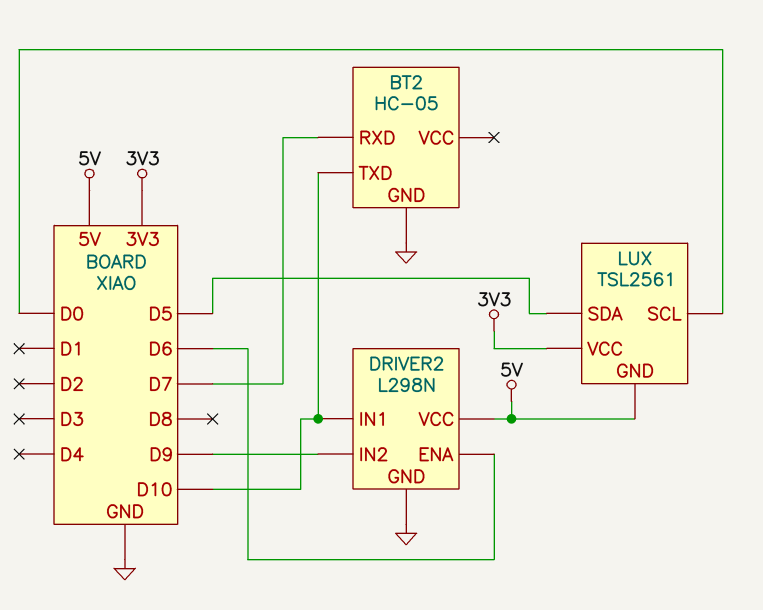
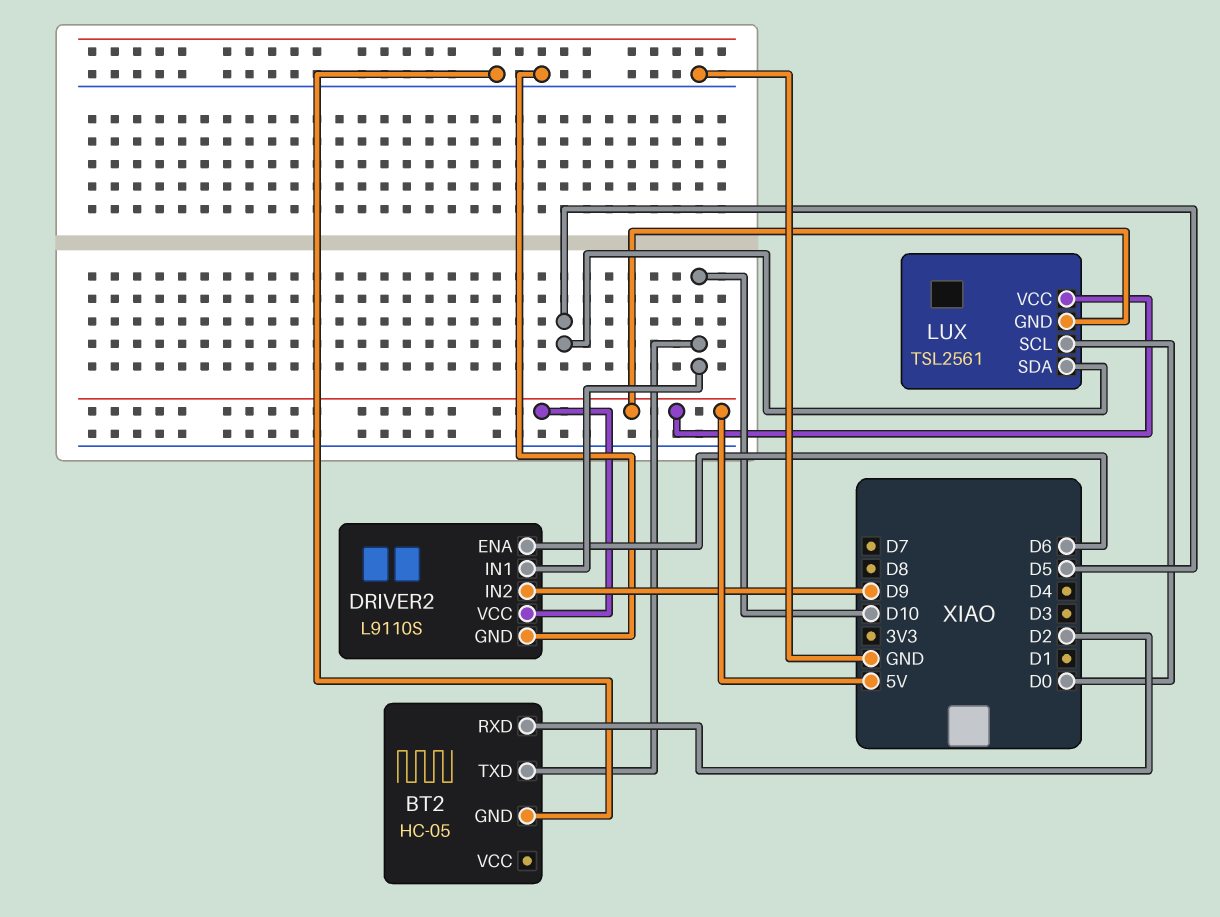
BT2 pin RXD: D7 -> D2
DRIVER2: L298N -> L9110S
LUX pin VCC: 3V3 -> 5V

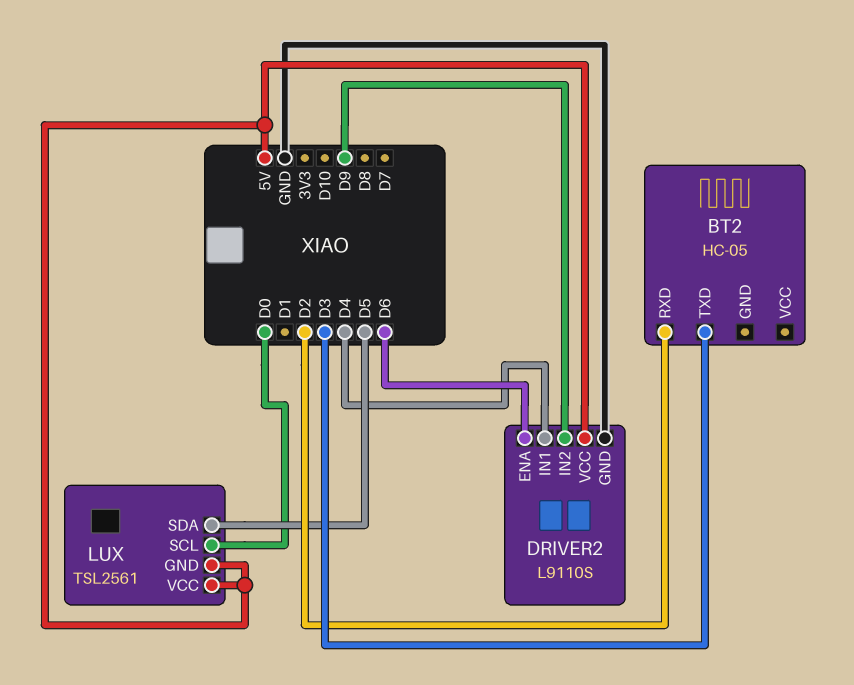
BT2 pin GND: GND -> none
BT2 pin TXD: D10 -> D3
DRIVER2 pin IN1: D10 -> D4

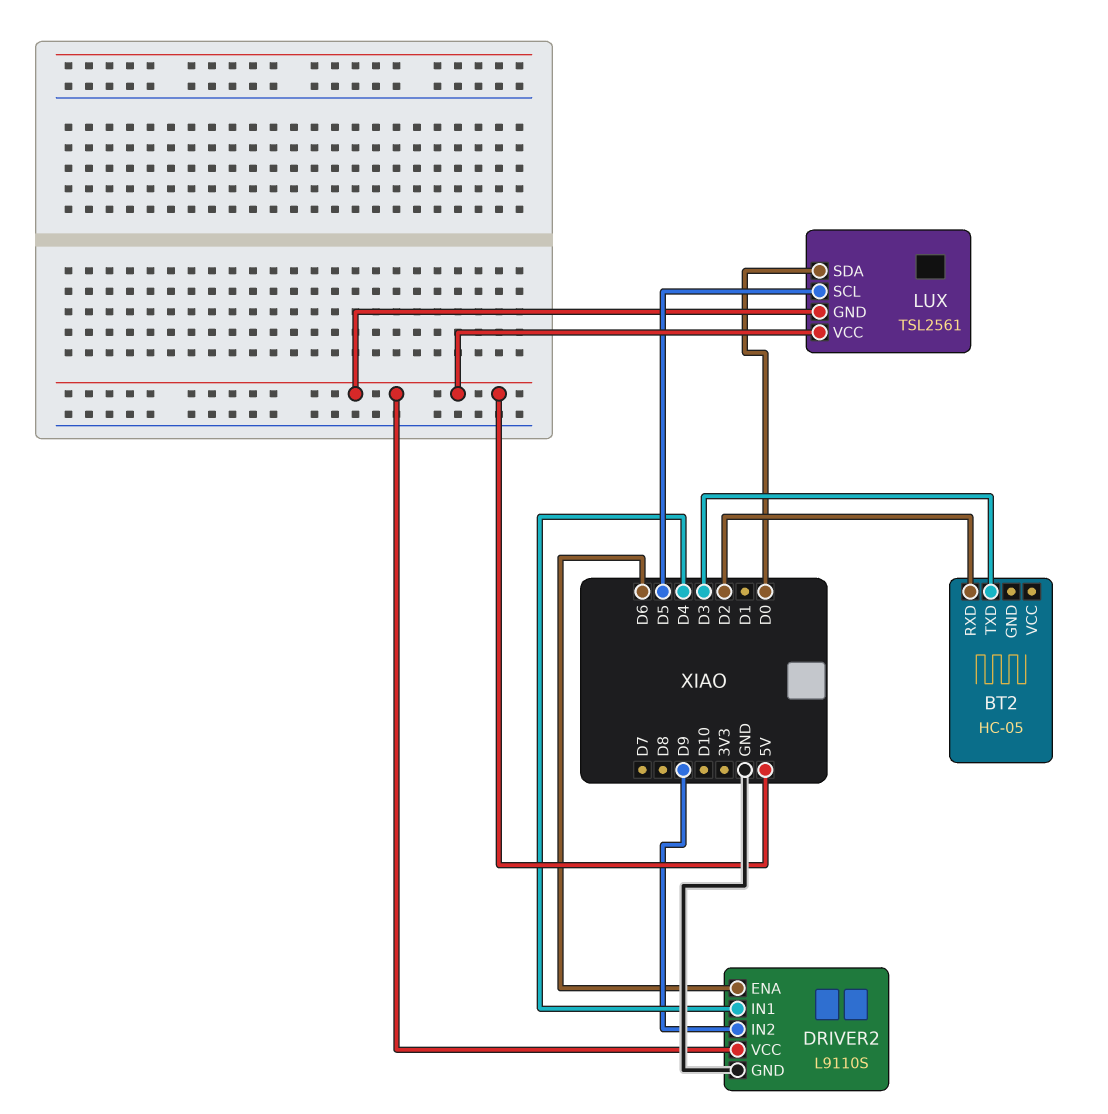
LUX pin SCL: D0 -> D5
LUX pin SDA: D5 -> D0

